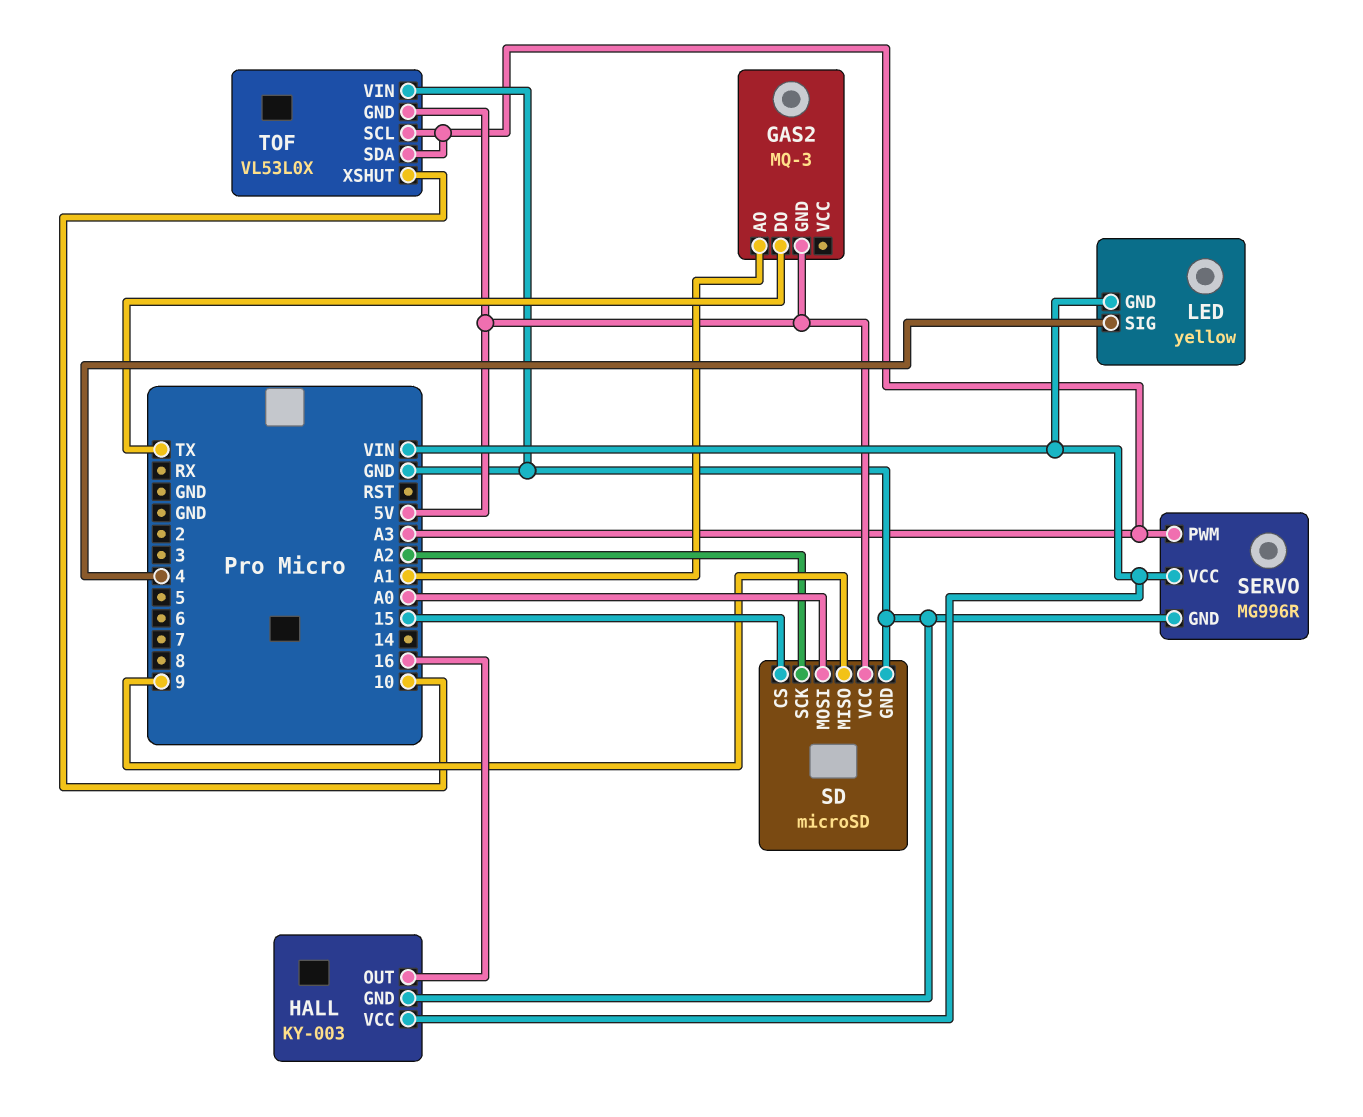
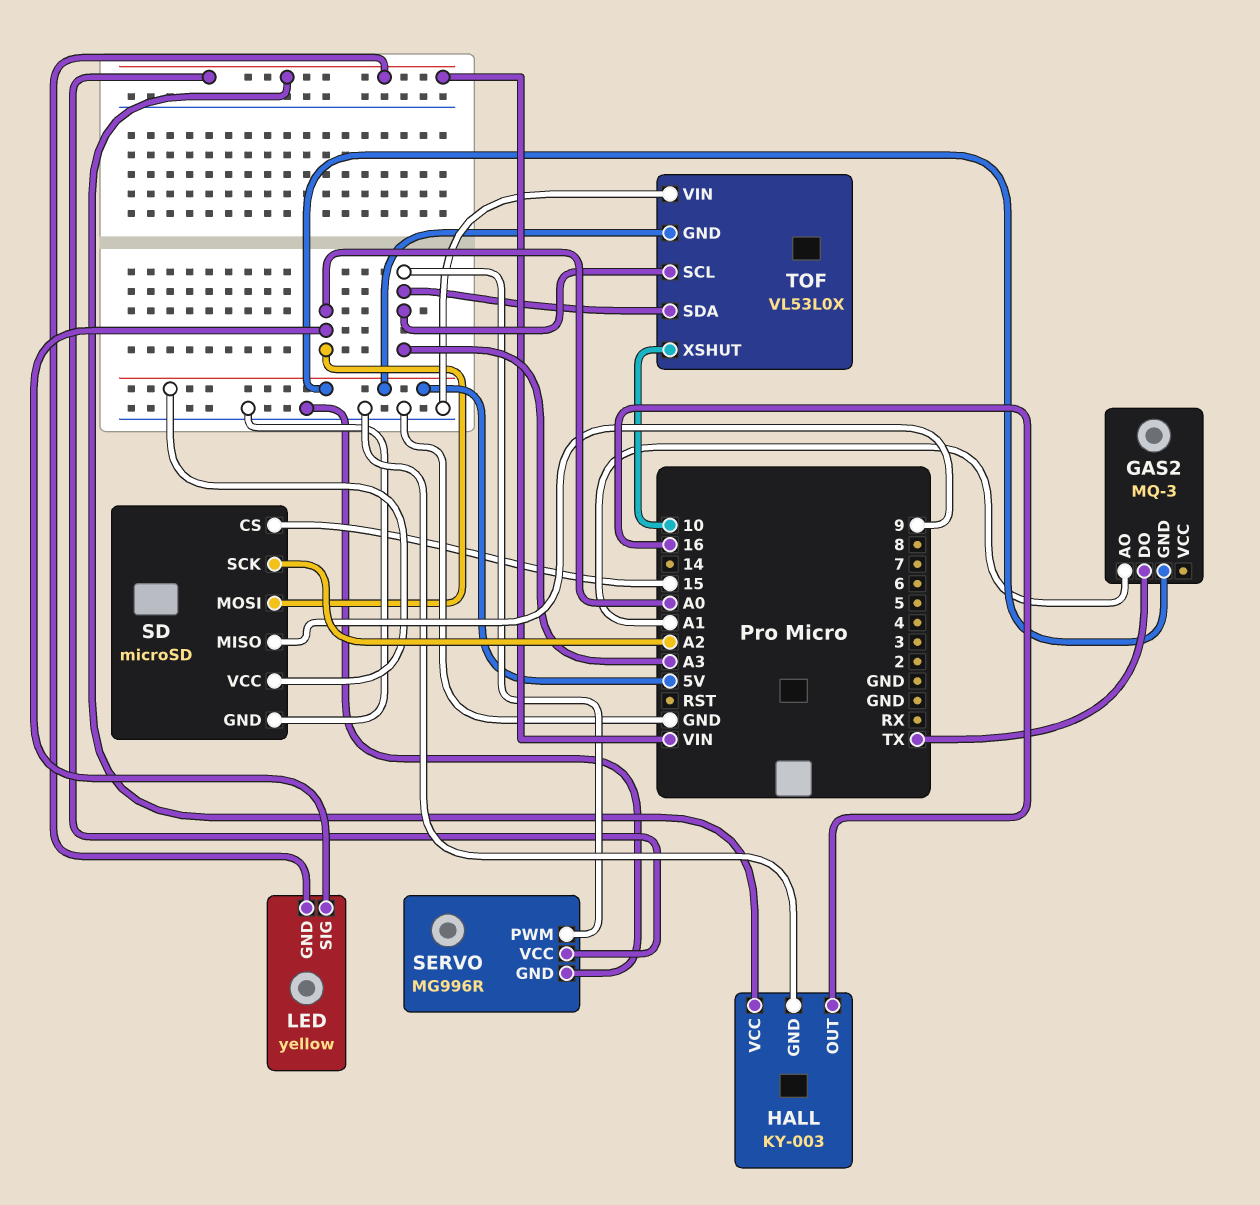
LED pin SIG: 4 -> A0

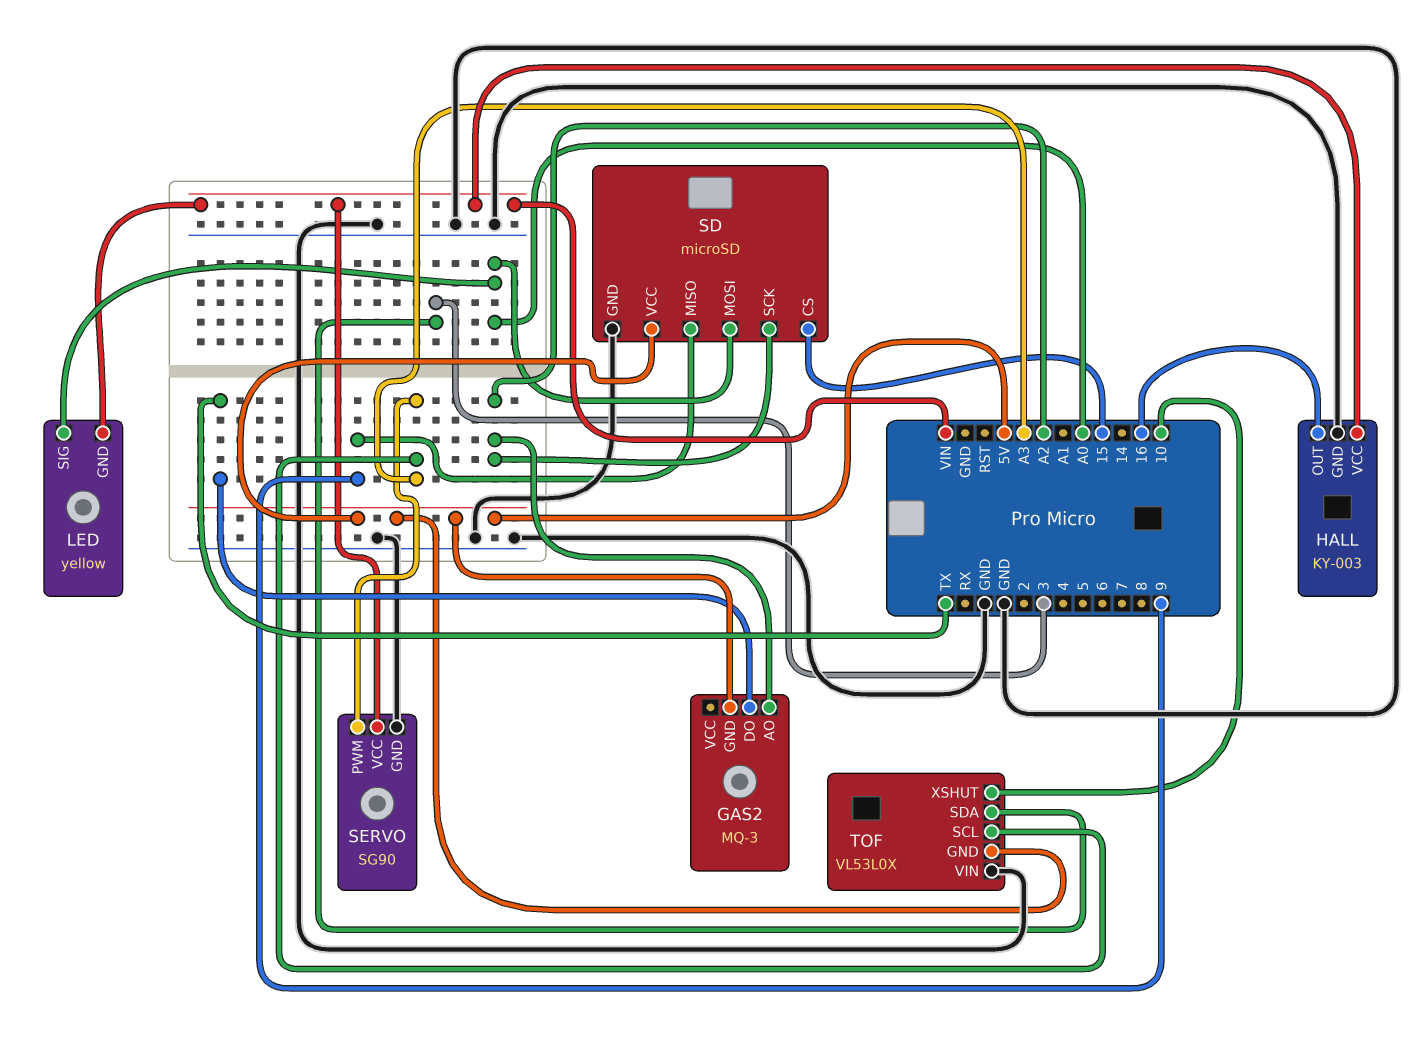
GAS2 pin AO: A1 -> A2
SERVO: MG996R -> SG90
TOF pin SDA: A3 -> 3

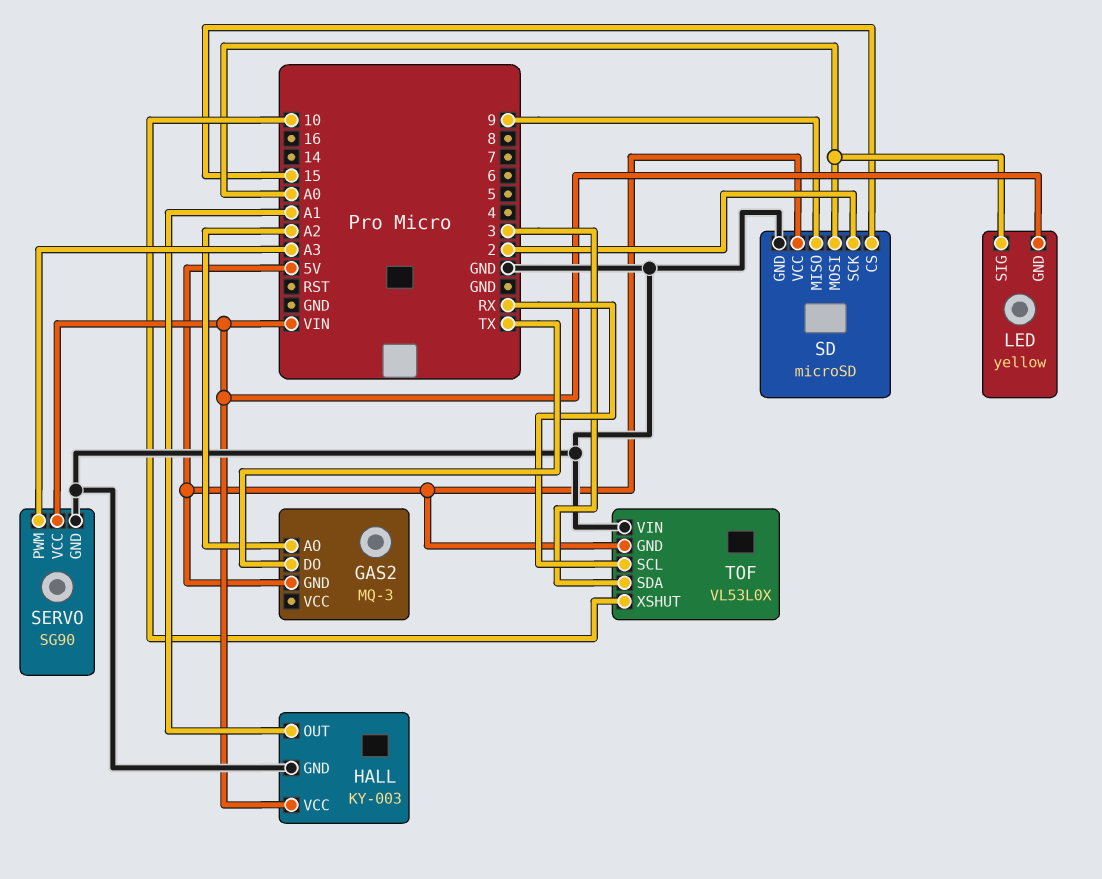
HALL pin OUT: 16 -> A1
SD pin SCK: A2 -> 2
TOF pin SCL: A3 -> RX

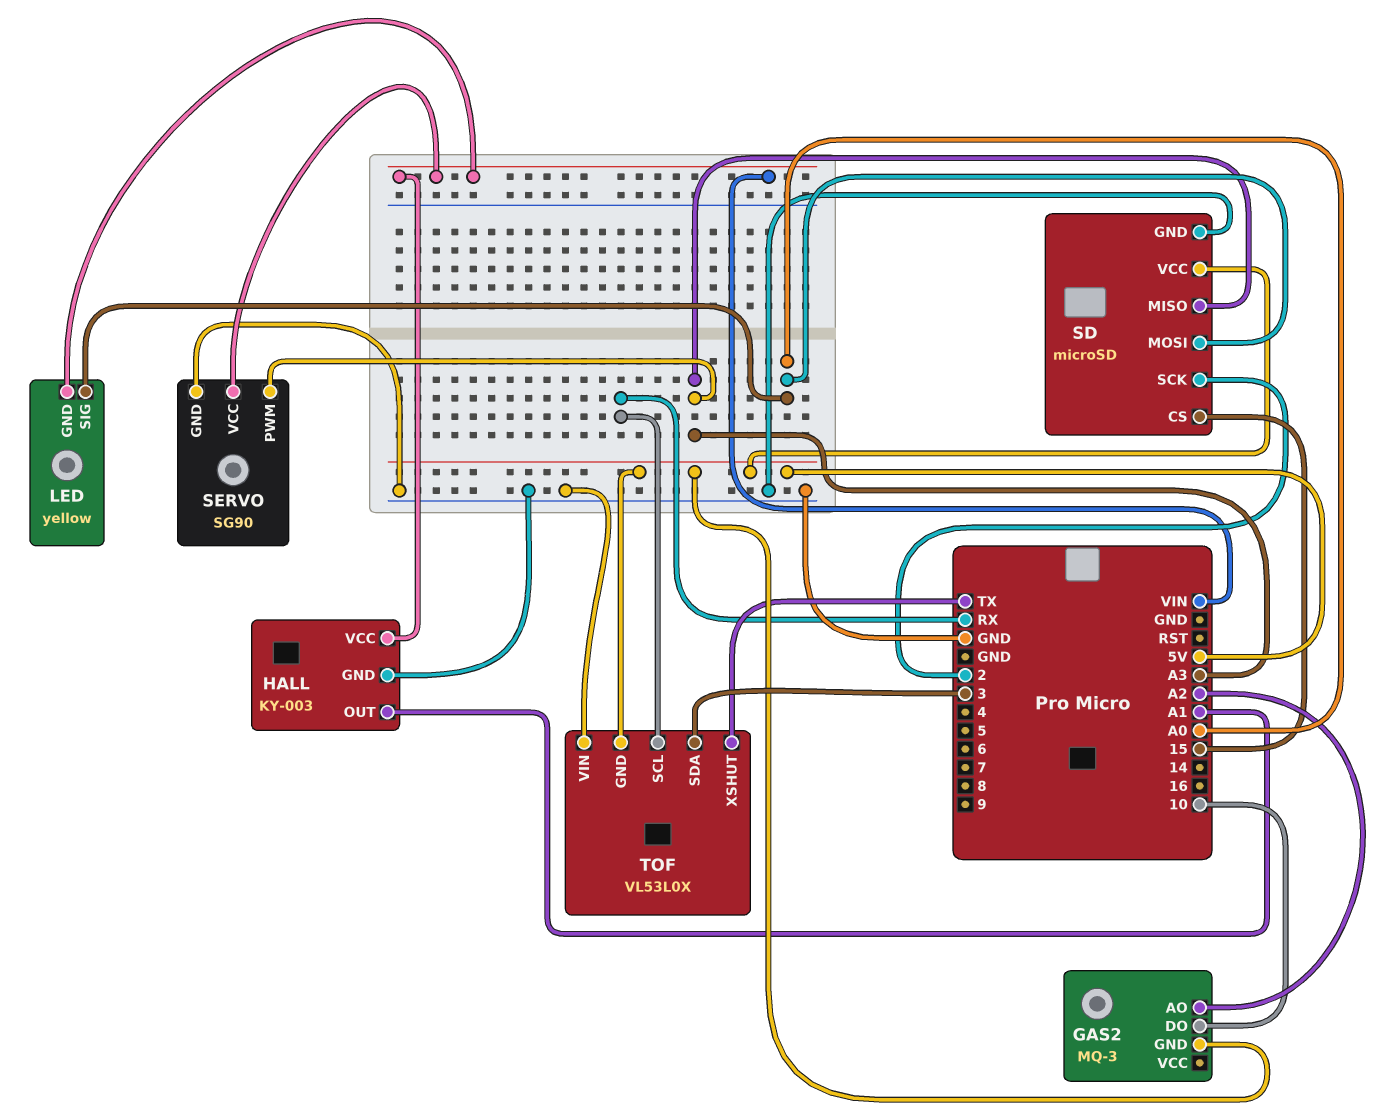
GAS2 pin DO: TX -> 10
SD pin MISO: 9 -> A3
TOF pin XSHUT: 10 -> TX

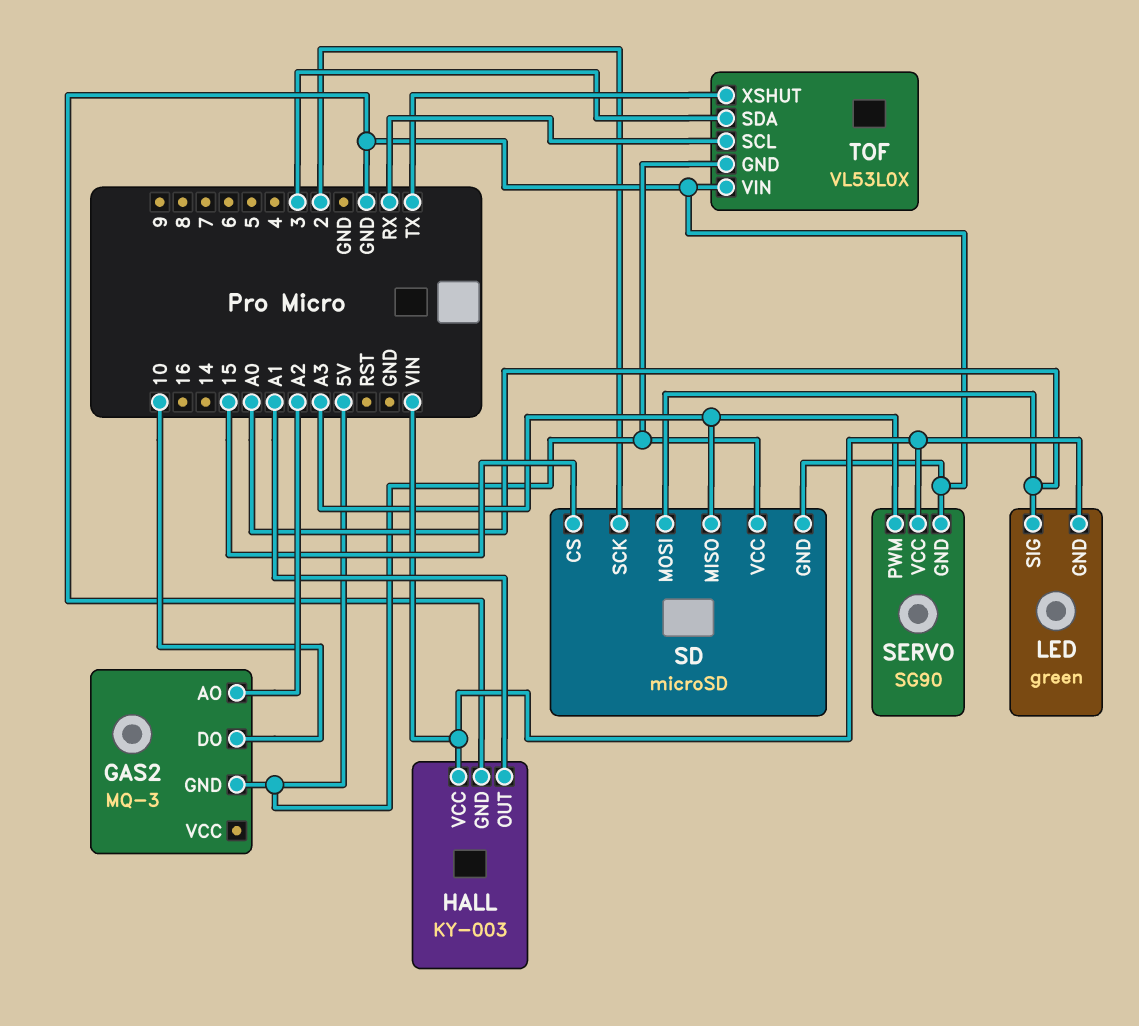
LED: yellow -> green

